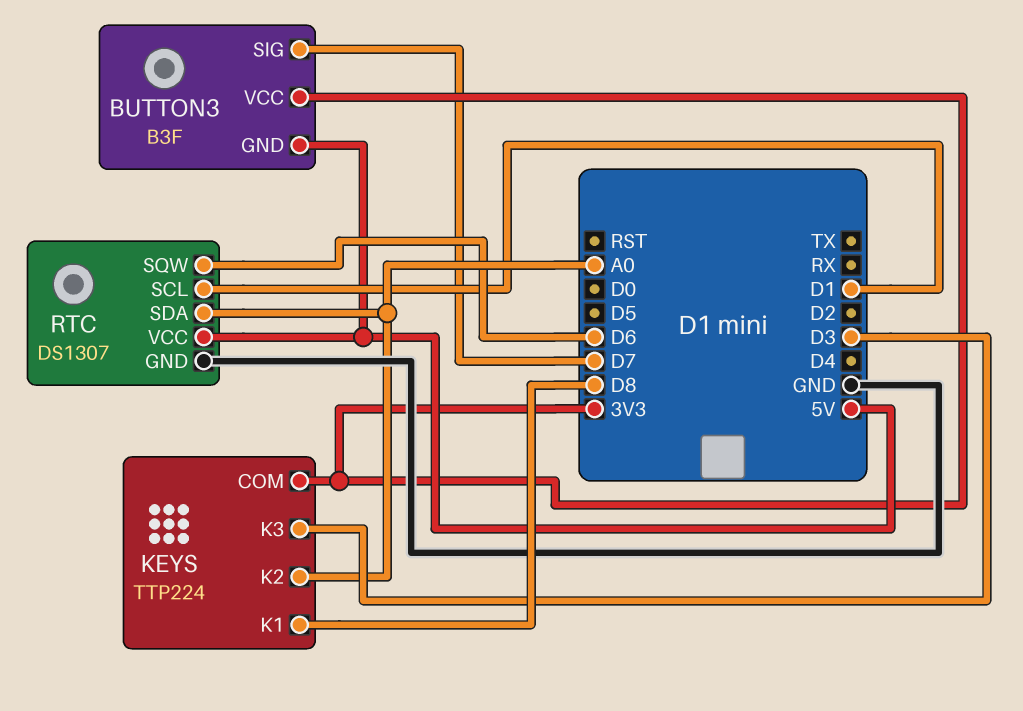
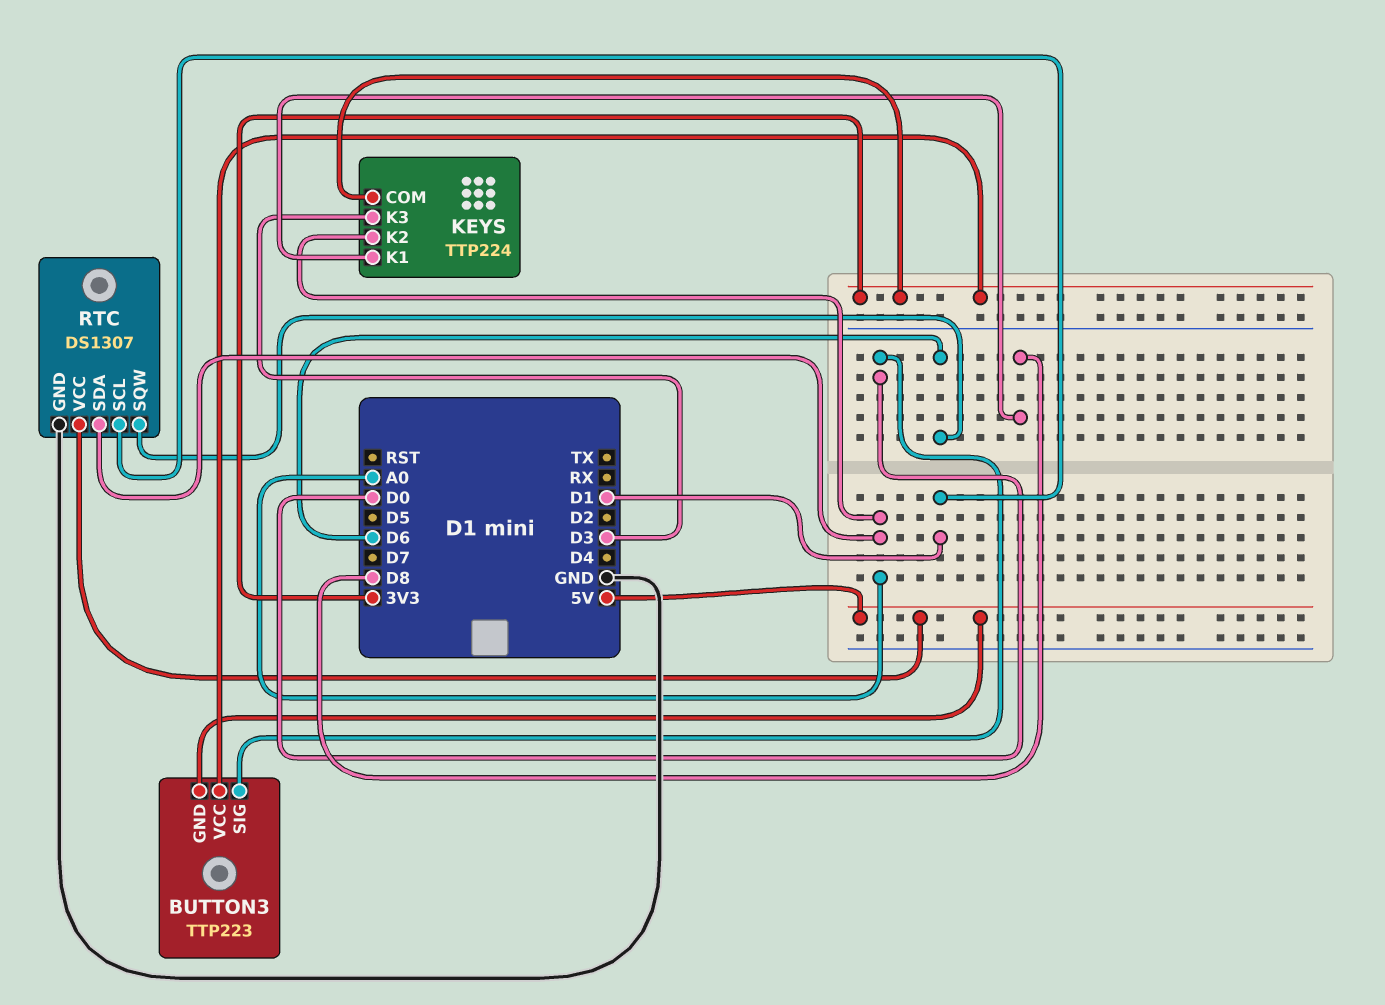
BUTTON3: B3F -> TTP223
BUTTON3 pin SIG: D7 -> D0

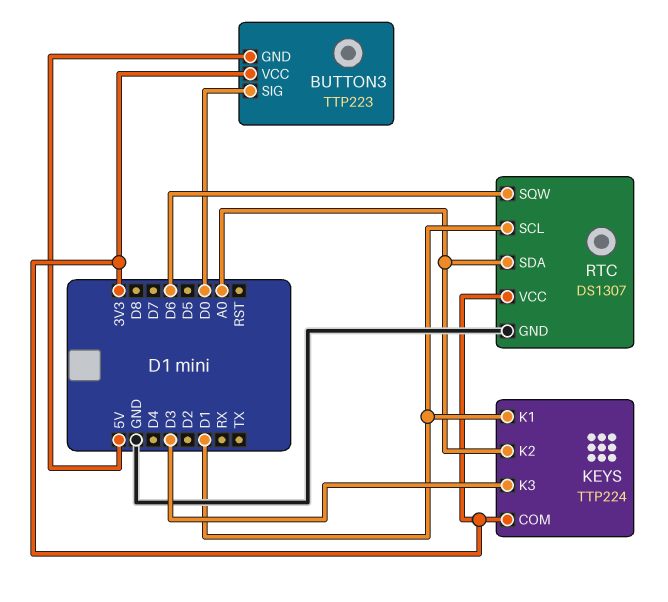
KEYS pin K1: D8 -> D1
RTC pin VCC: 5V -> 3V3

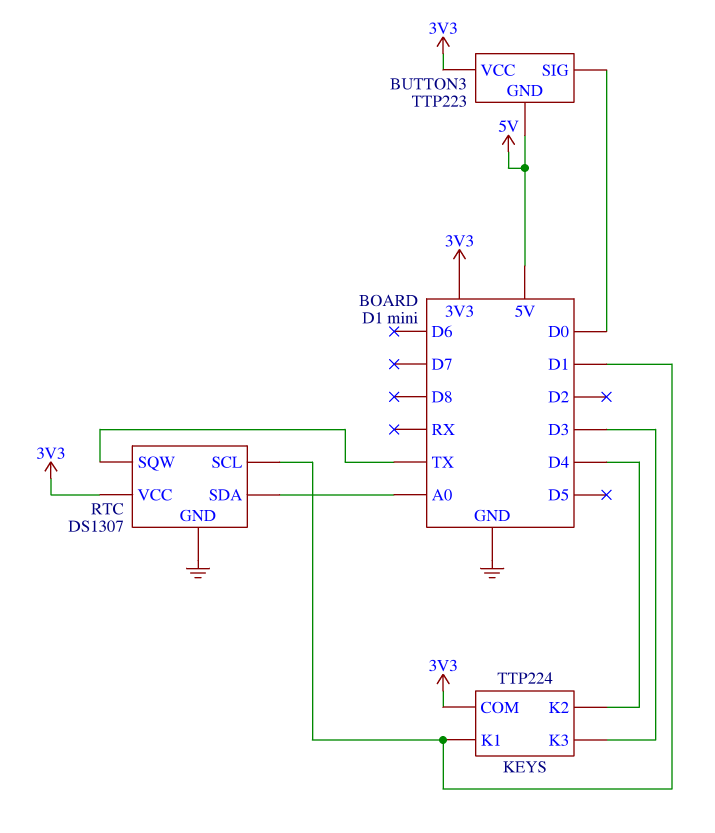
KEYS pin K2: A0 -> D4
RTC pin SQW: D6 -> TX

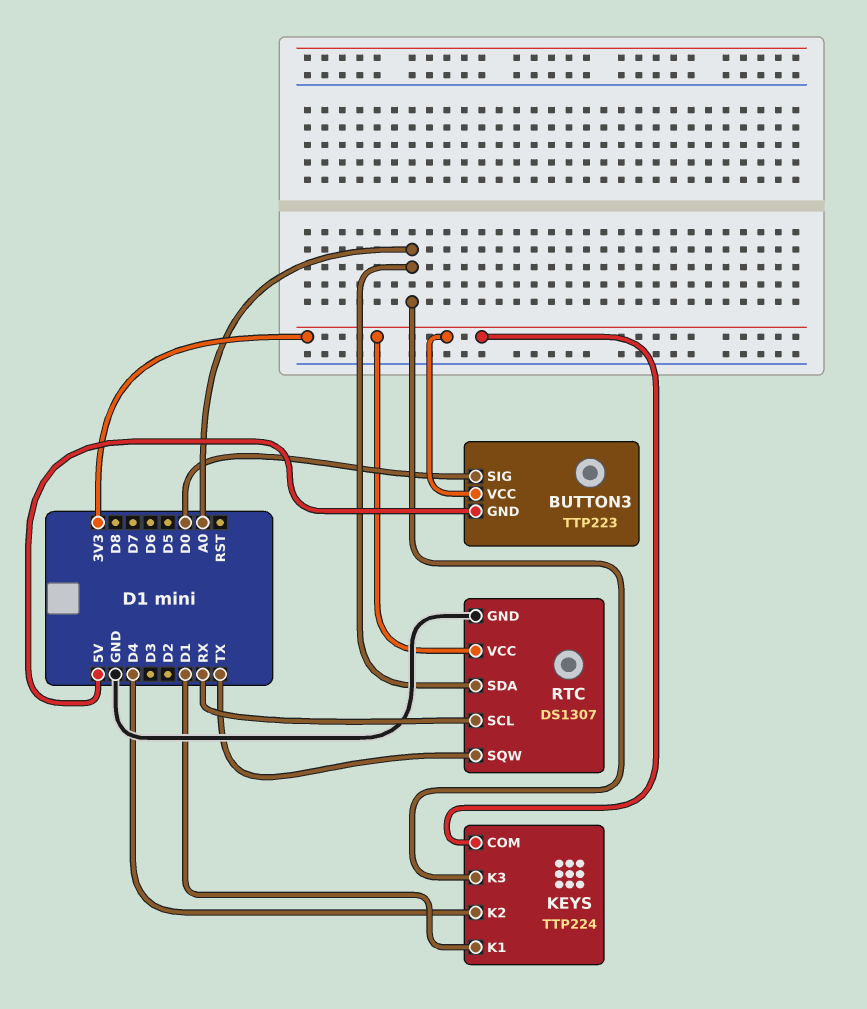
KEYS pin K3: D3 -> A0
RTC pin SCL: D1 -> RX

